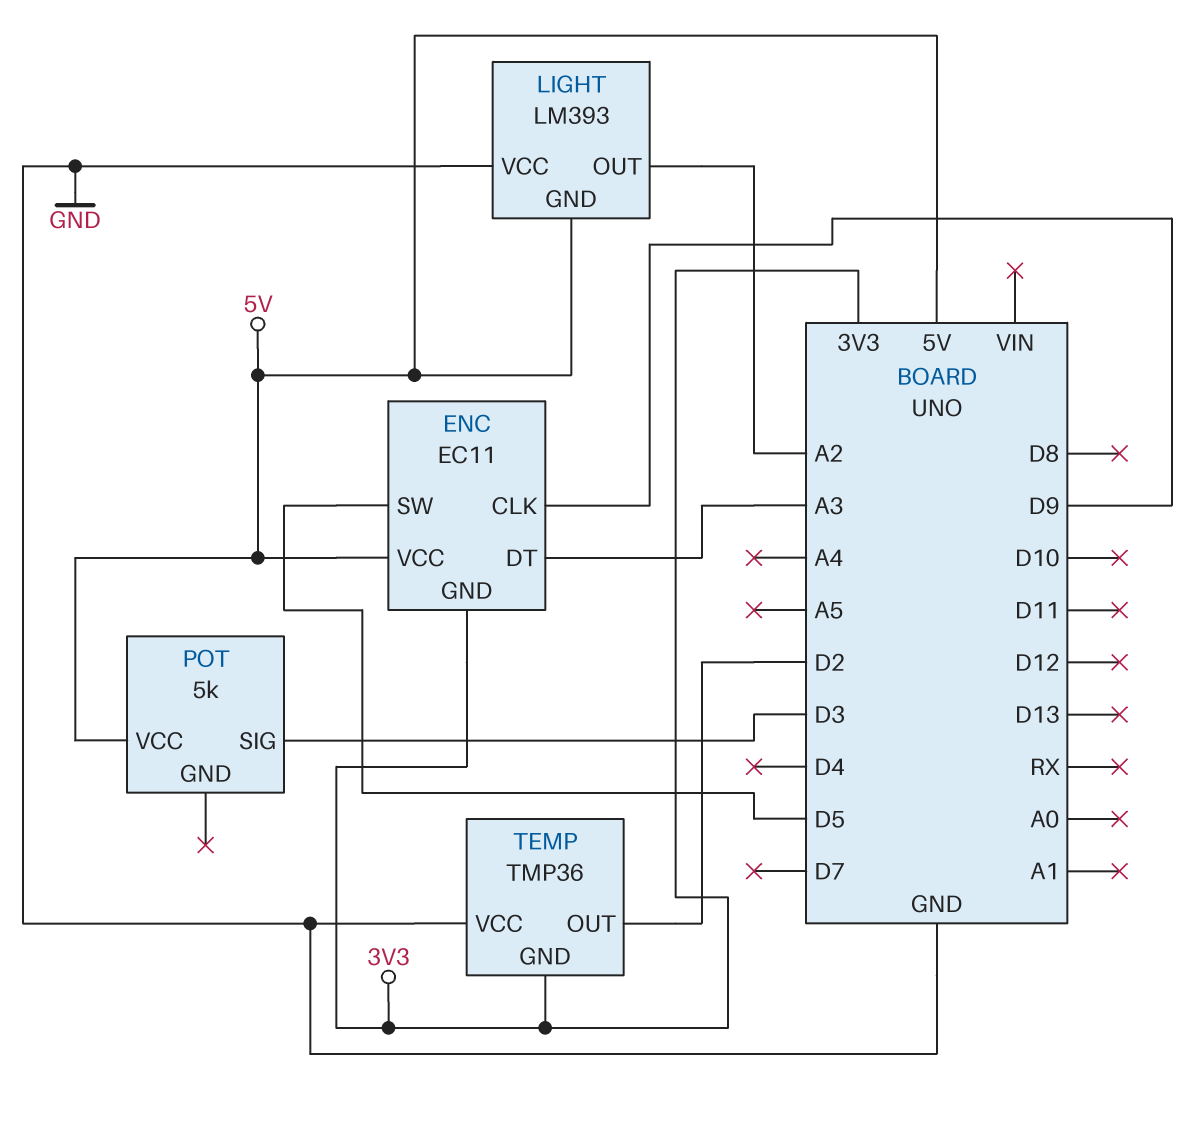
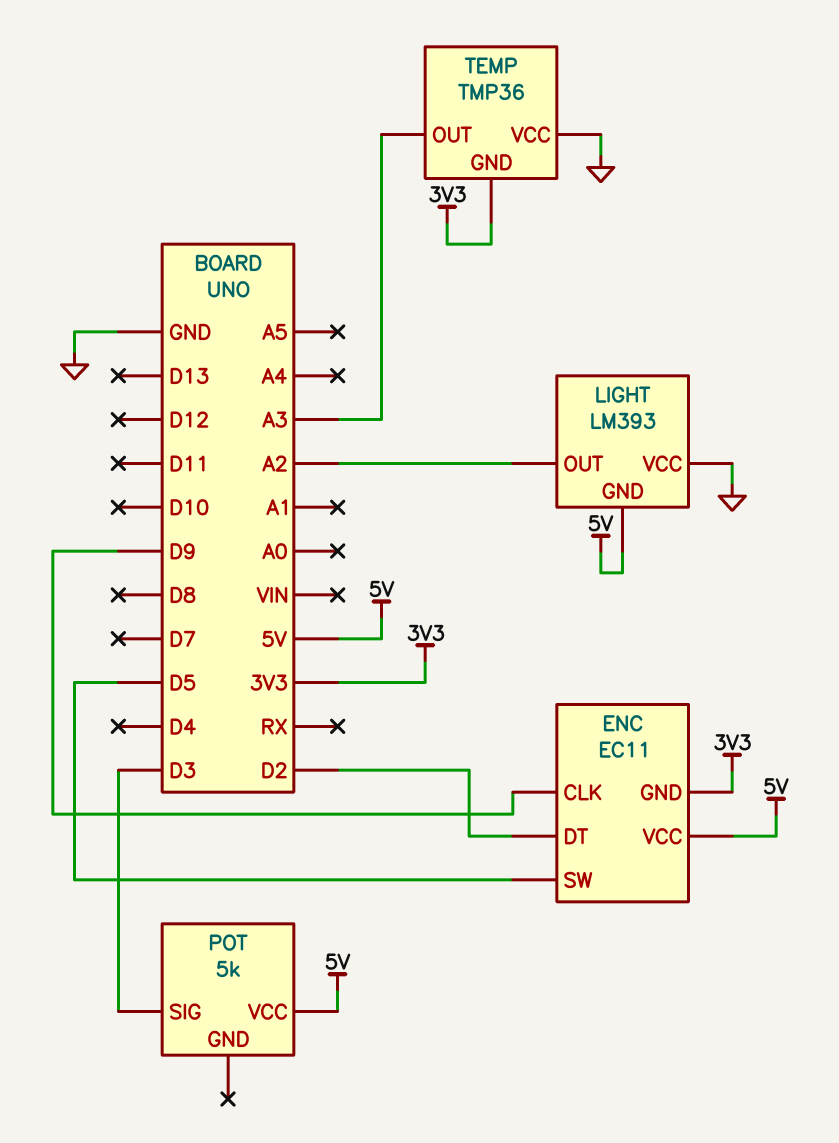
ENC pin DT: A3 -> D2
TEMP pin OUT: D2 -> A3

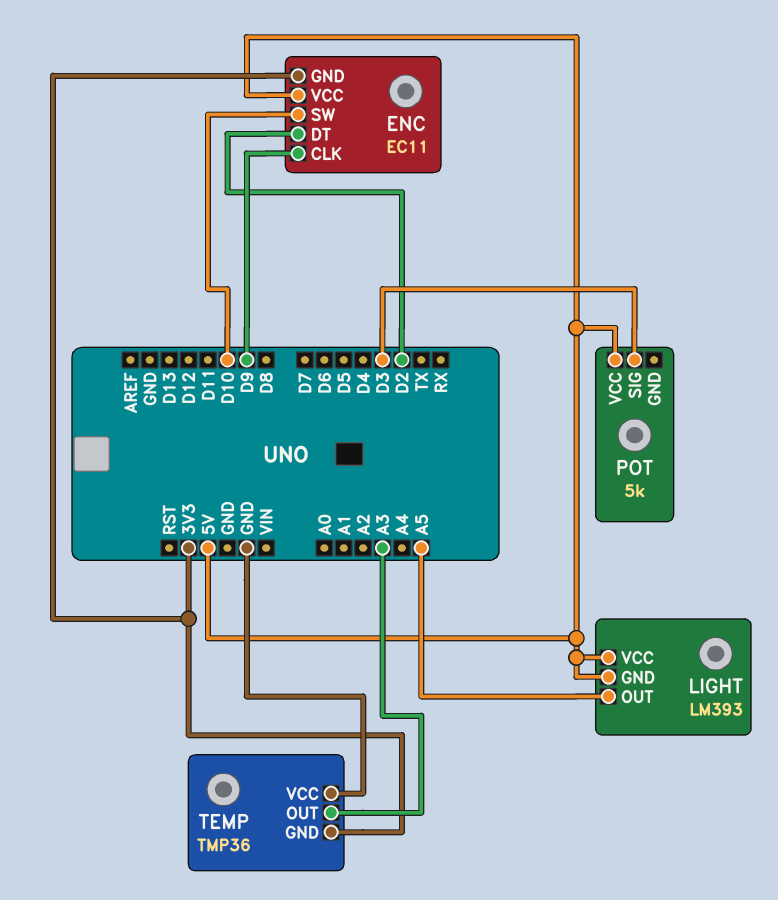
ENC pin SW: D5 -> D10
LIGHT pin OUT: A2 -> A5
LIGHT pin VCC: GND -> 5V

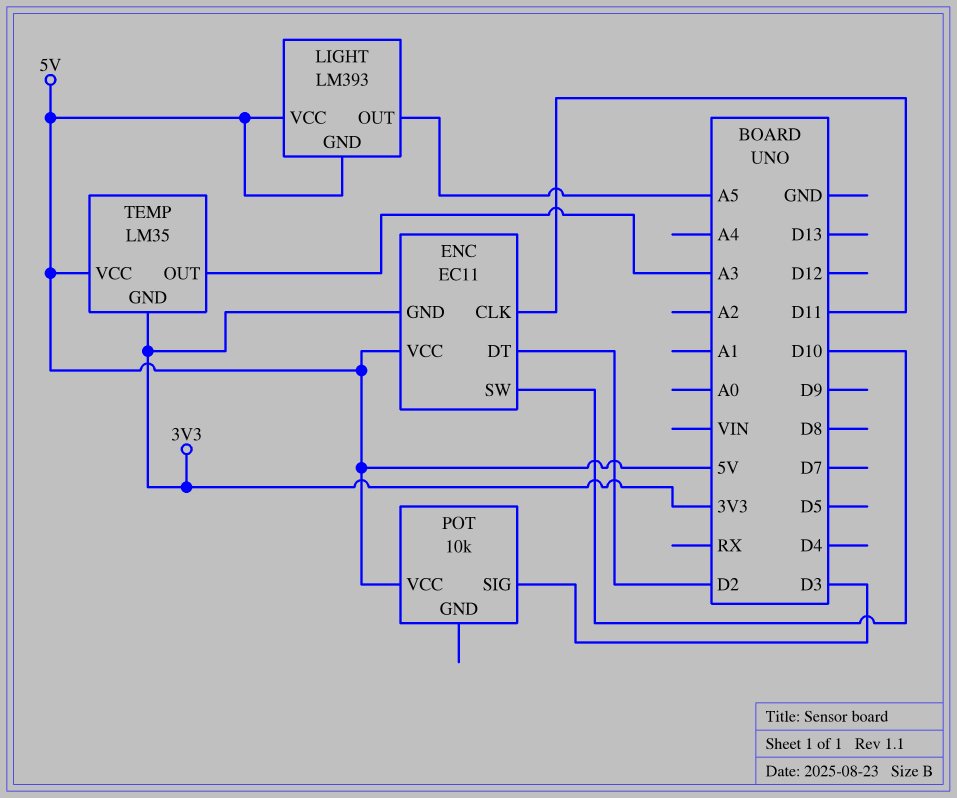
ENC pin CLK: D9 -> D11
POT: 5k -> 10k
TEMP: TMP36 -> LM35
TEMP pin VCC: GND -> 5V

